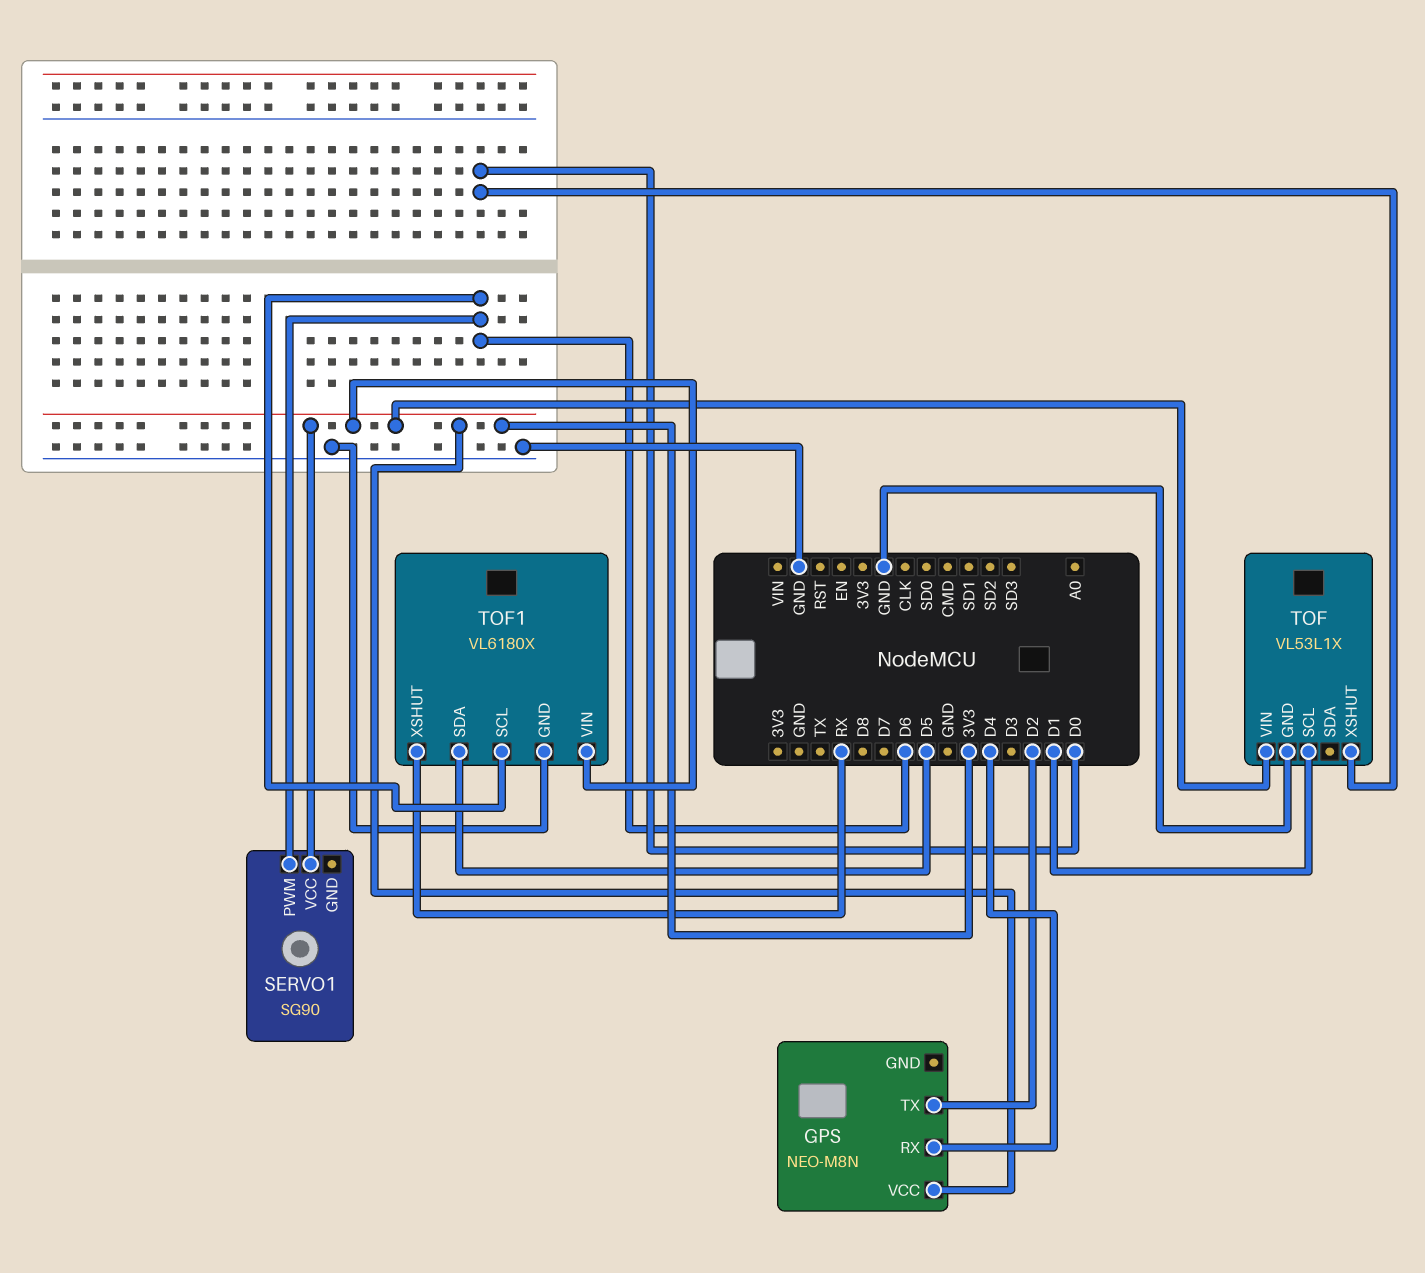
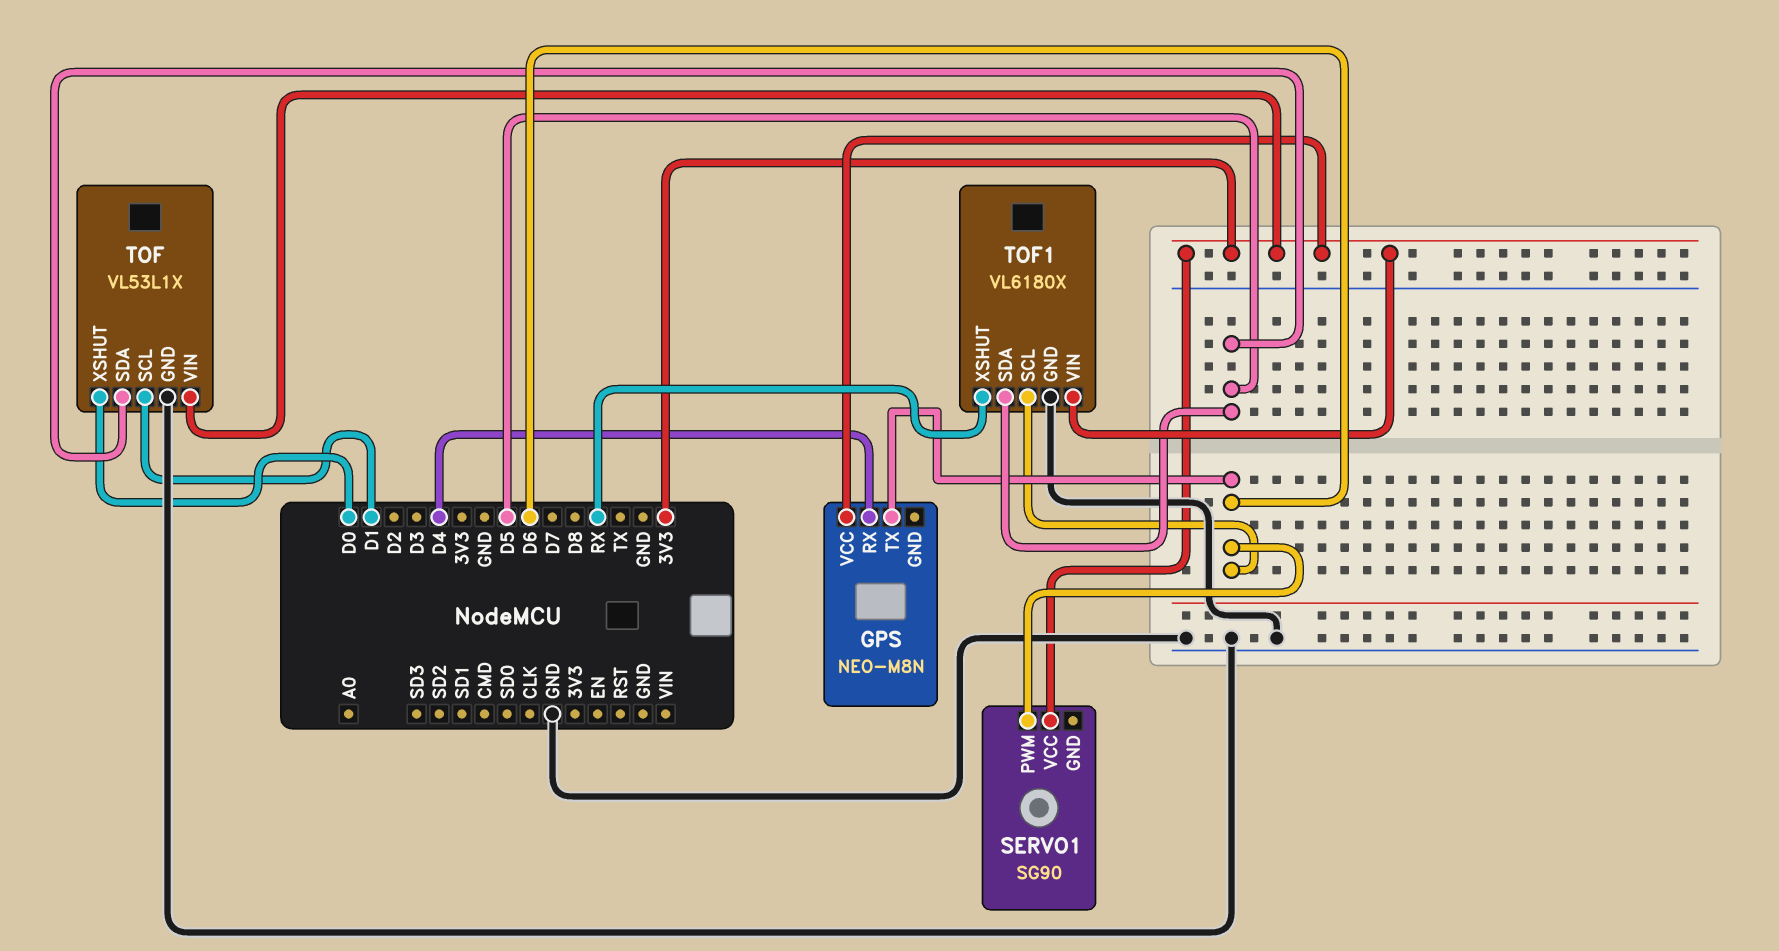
GPS pin TX: D2 -> D6
TOF pin SDA: none -> D5

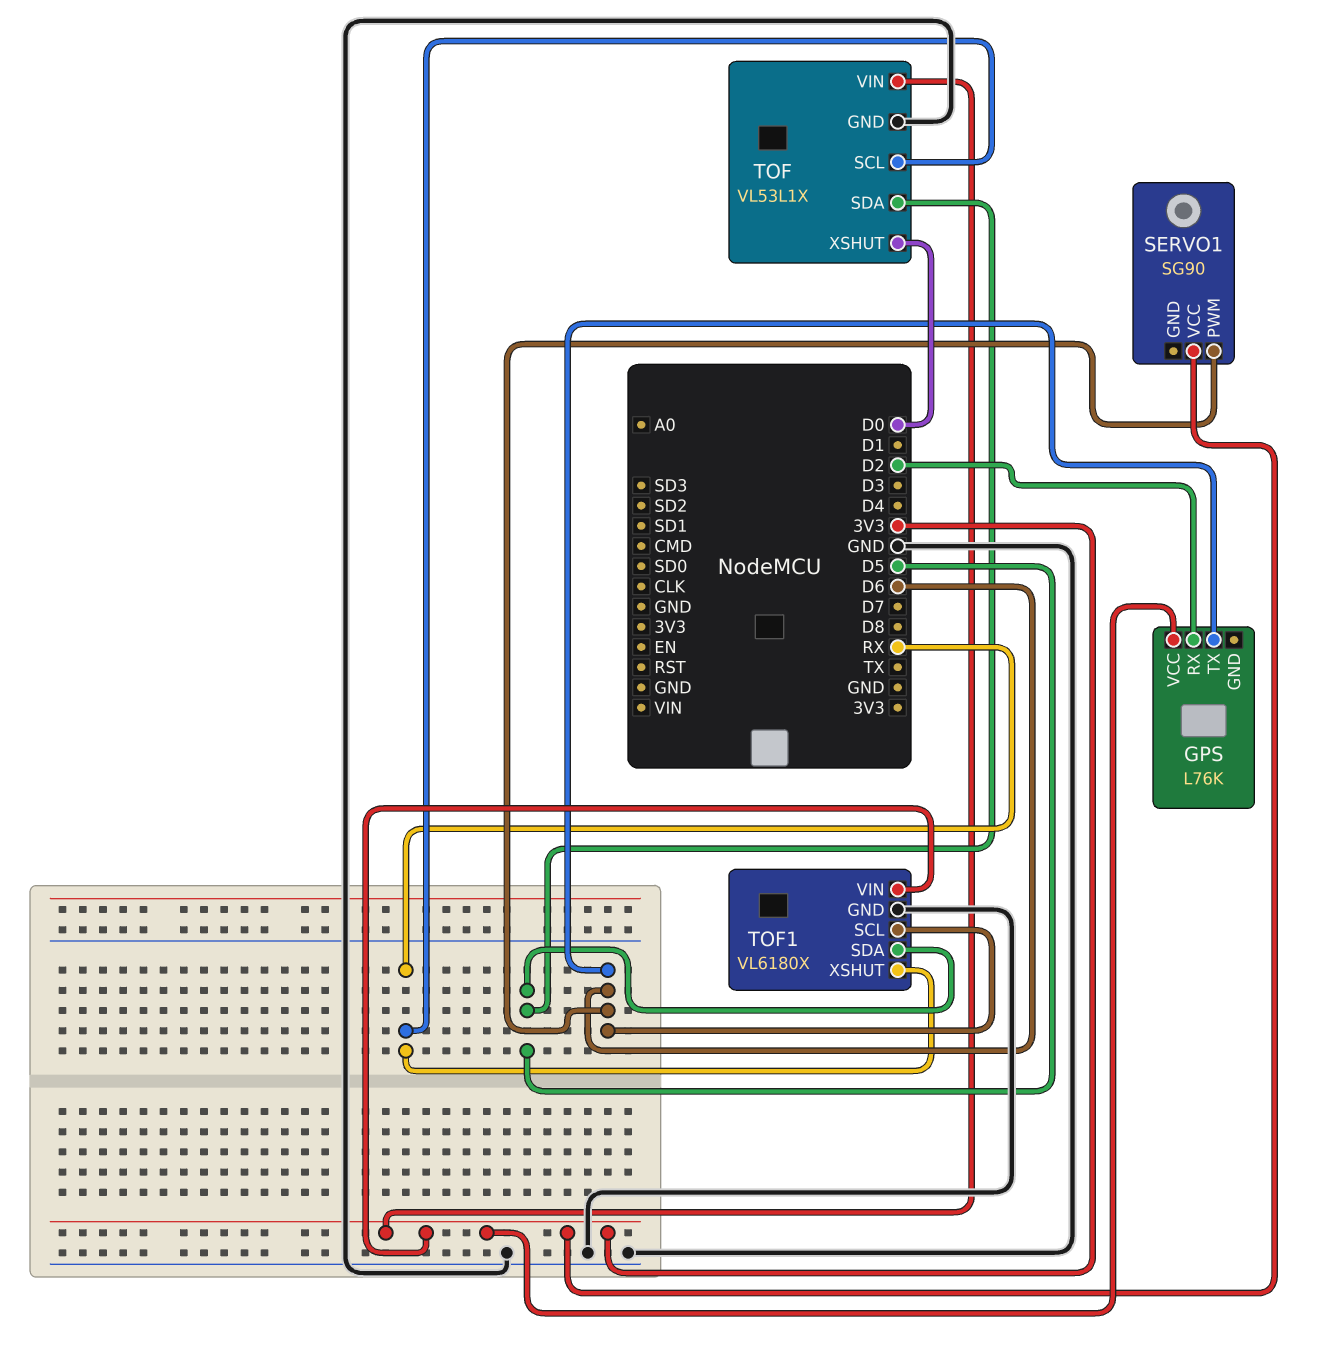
GPS: NEO-M8N -> L76K
GPS pin RX: D4 -> D2
TOF pin SCL: D1 -> RX

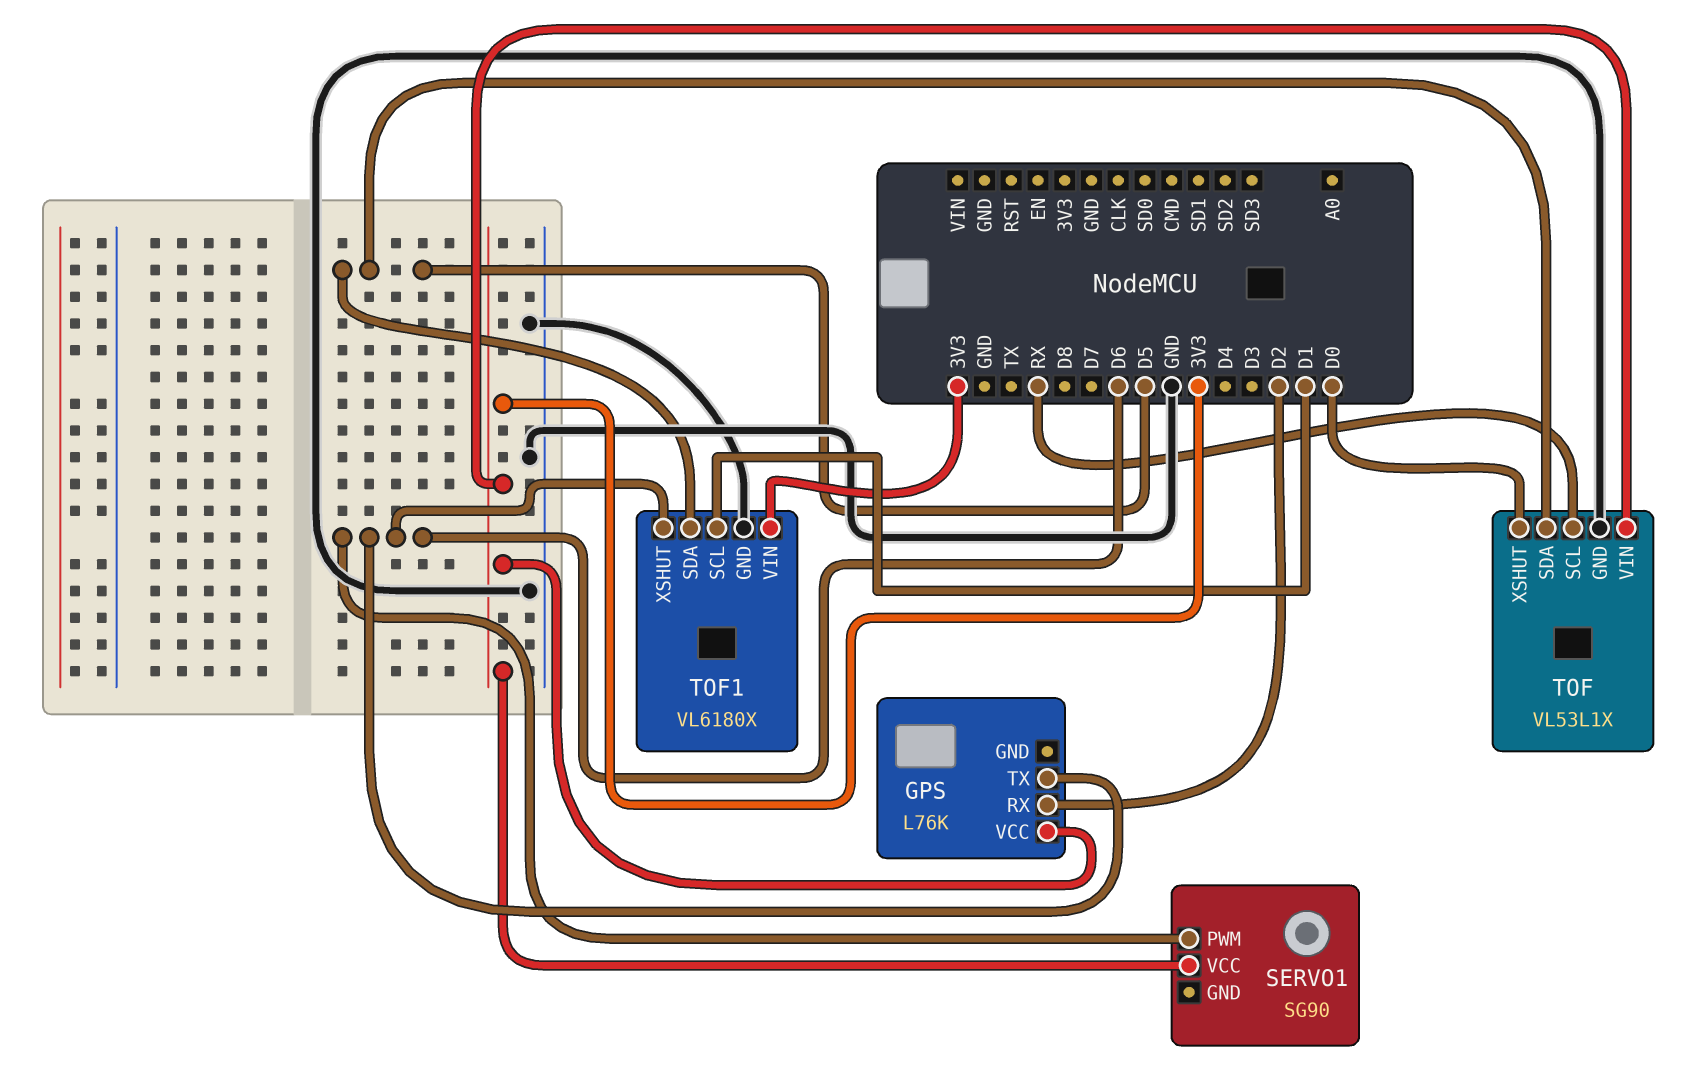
TOF1 pin SCL: D6 -> D1
TOF1 pin XSHUT: RX -> D6

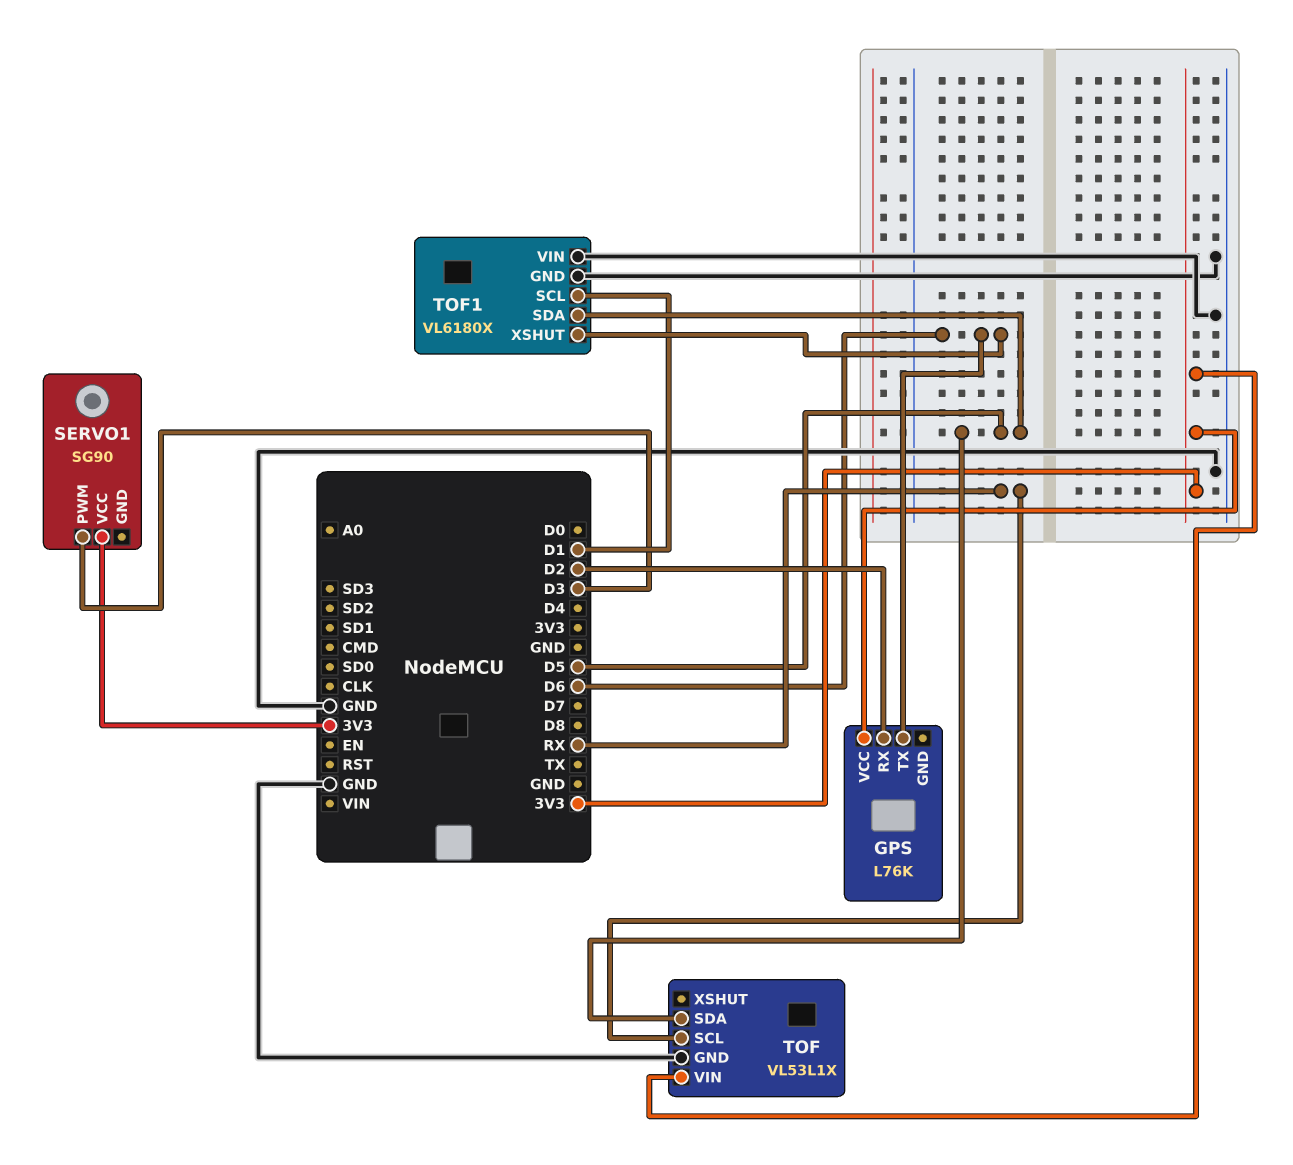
SERVO1 pin PWM: D6 -> D3
TOF pin XSHUT: D0 -> none
TOF1 pin VIN: 3V3 -> GND

